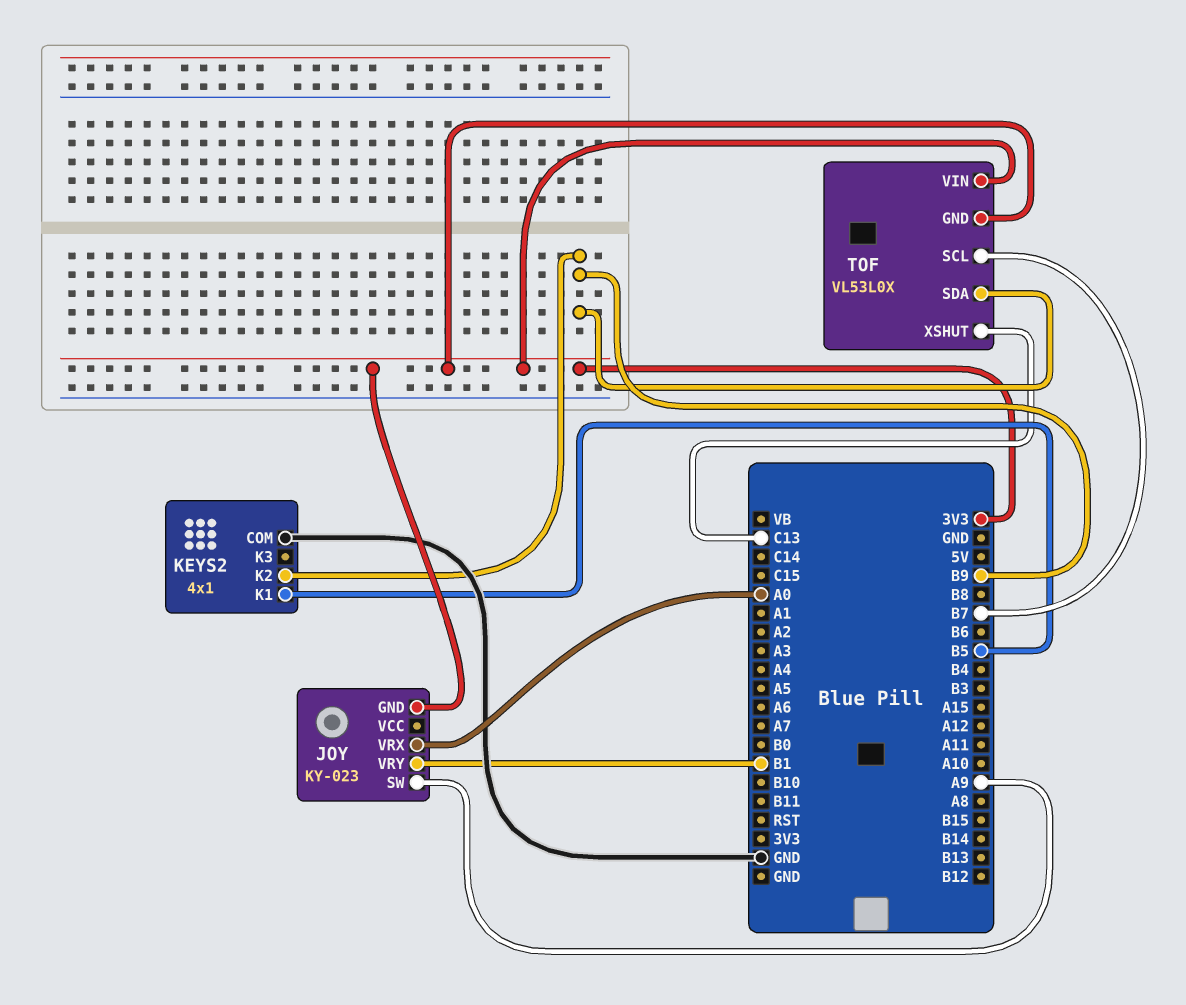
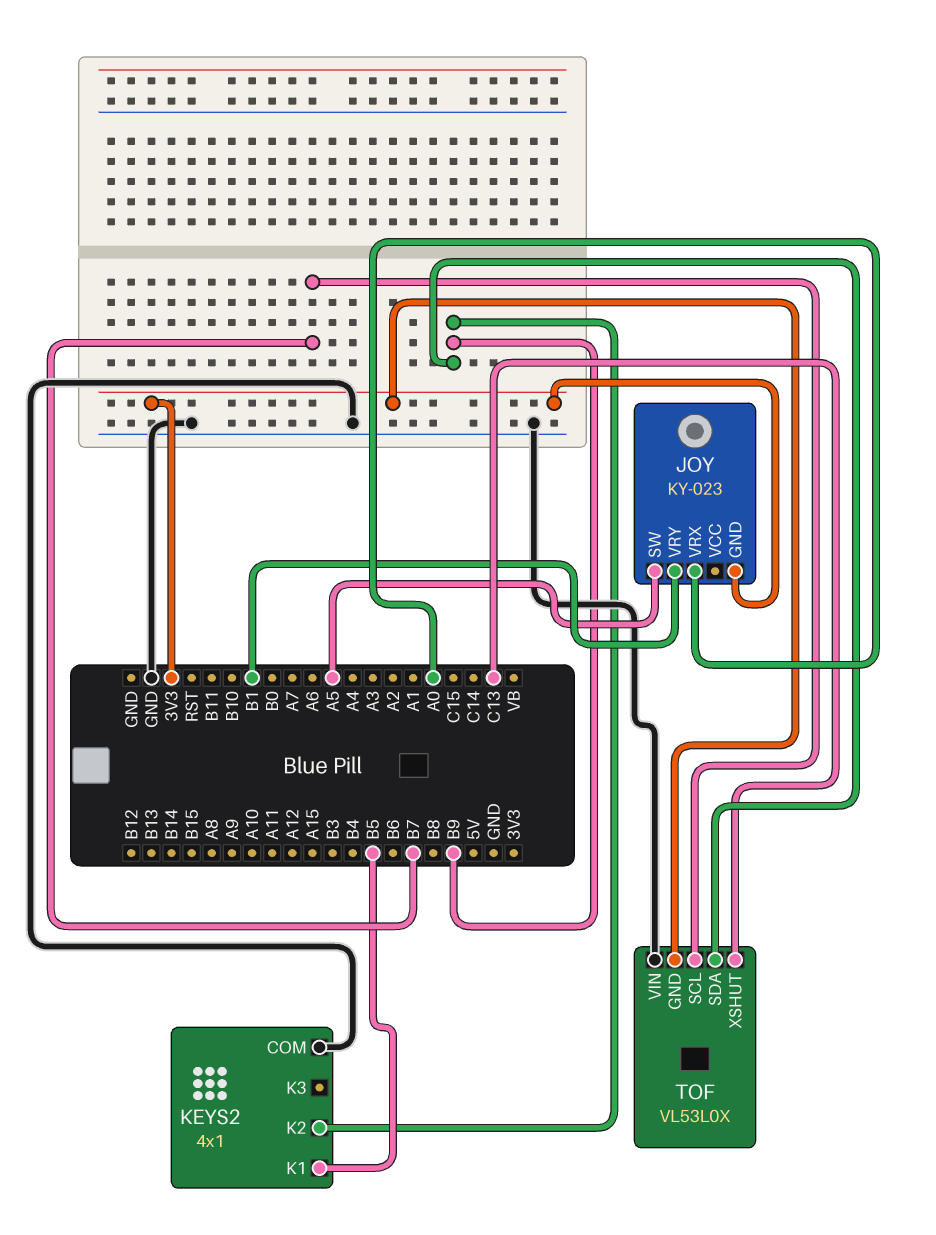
JOY pin SW: A9 -> A5
TOF pin VIN: 3V3 -> GND

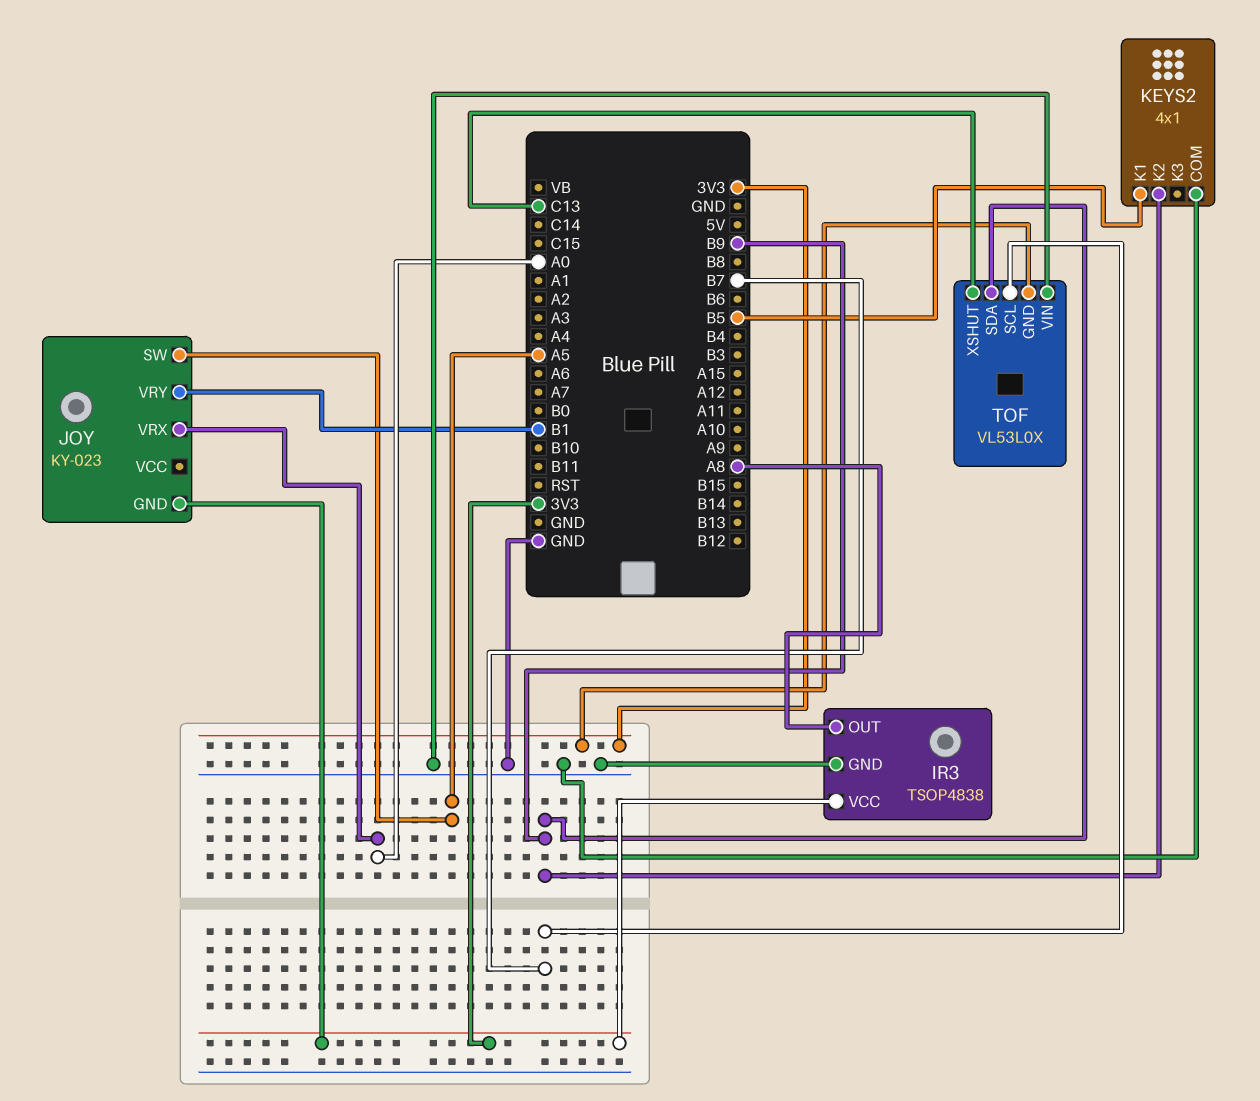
IR3: none -> TSOP4838
IR3 pin GND: none -> GND
IR3 pin OUT: none -> A8
IR3 pin VCC: none -> 3V3

